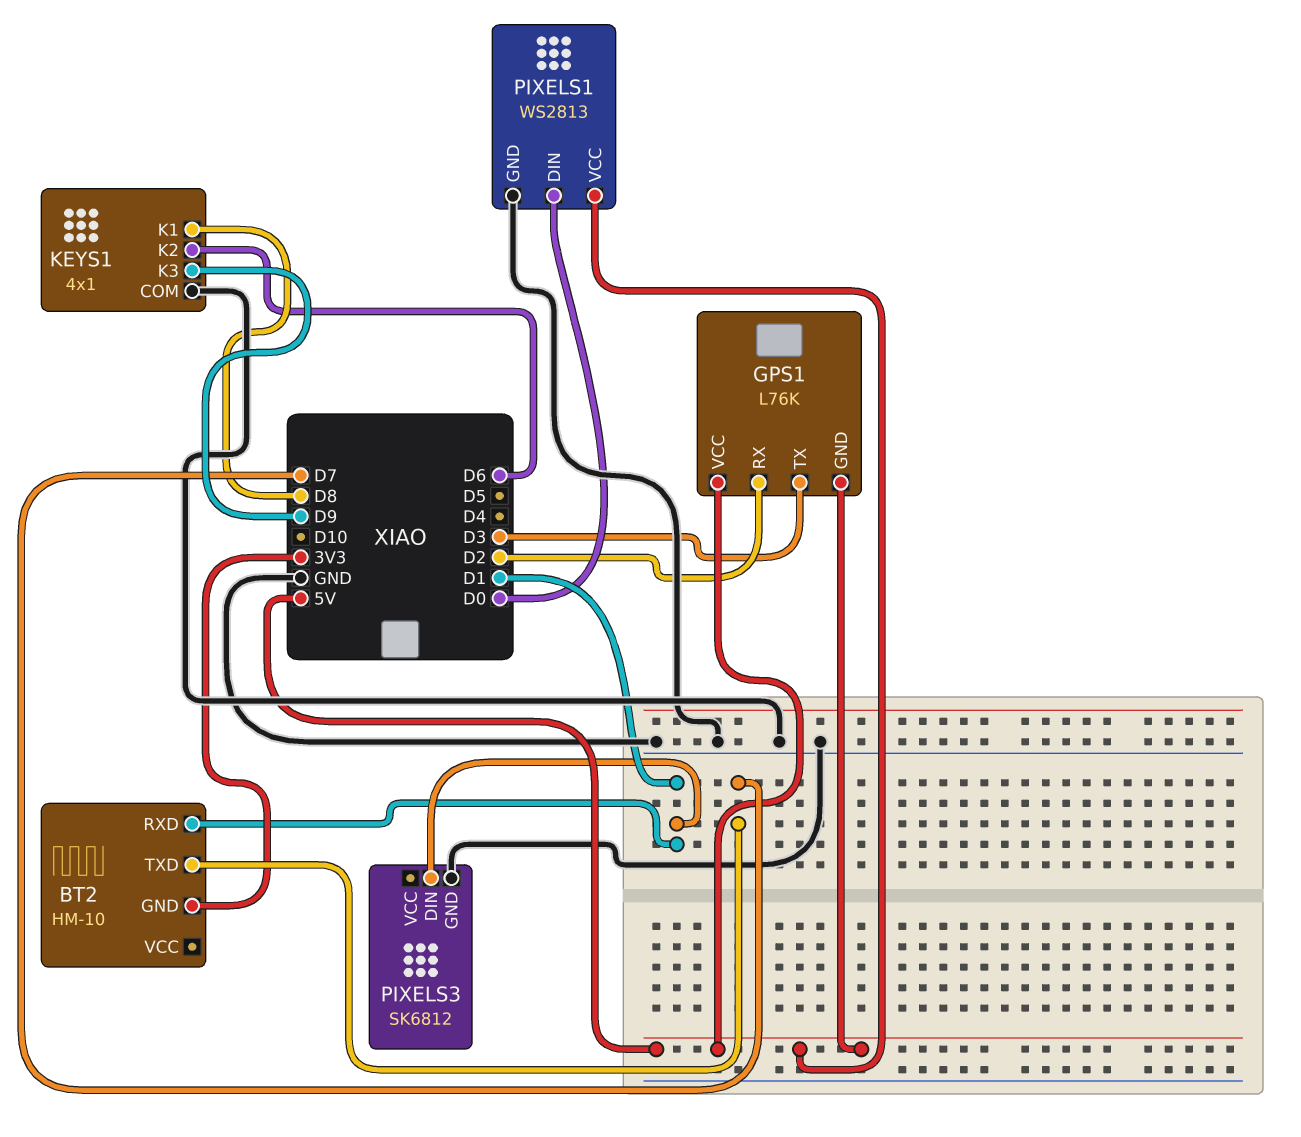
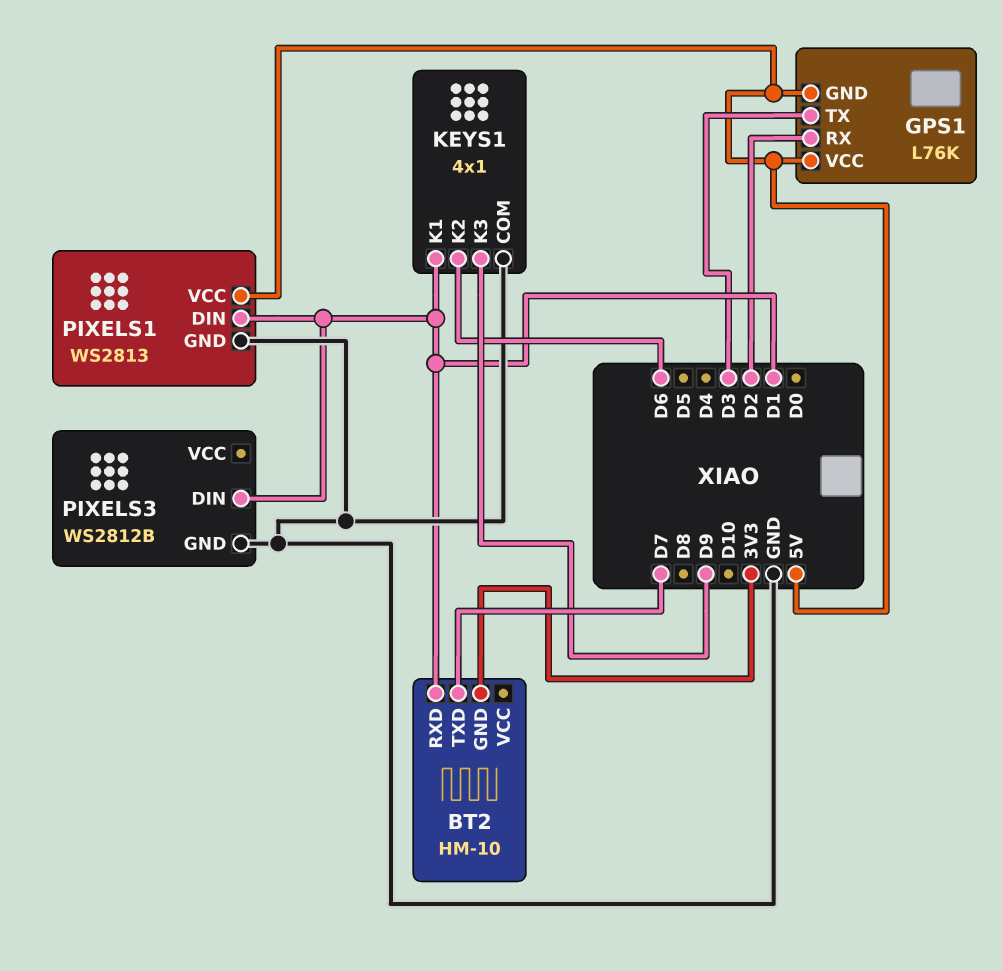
KEYS1 pin K1: D8 -> D1
PIXELS1 pin DIN: D0 -> D1
PIXELS3: SK6812 -> WS2812B

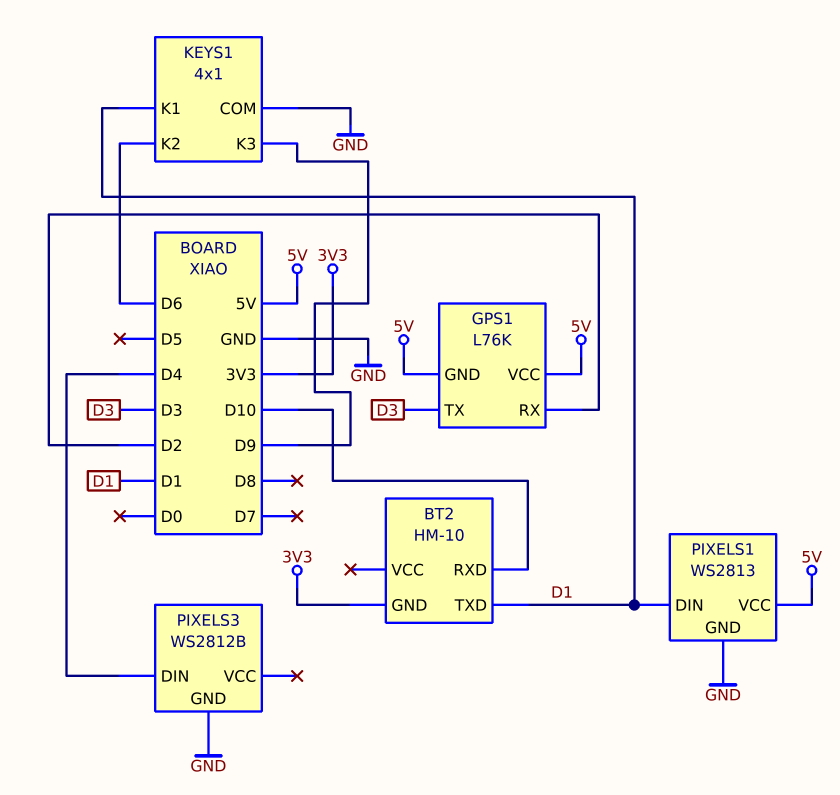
BT2 pin RXD: D1 -> D10
BT2 pin TXD: D7 -> D1
PIXELS3 pin DIN: D1 -> D4

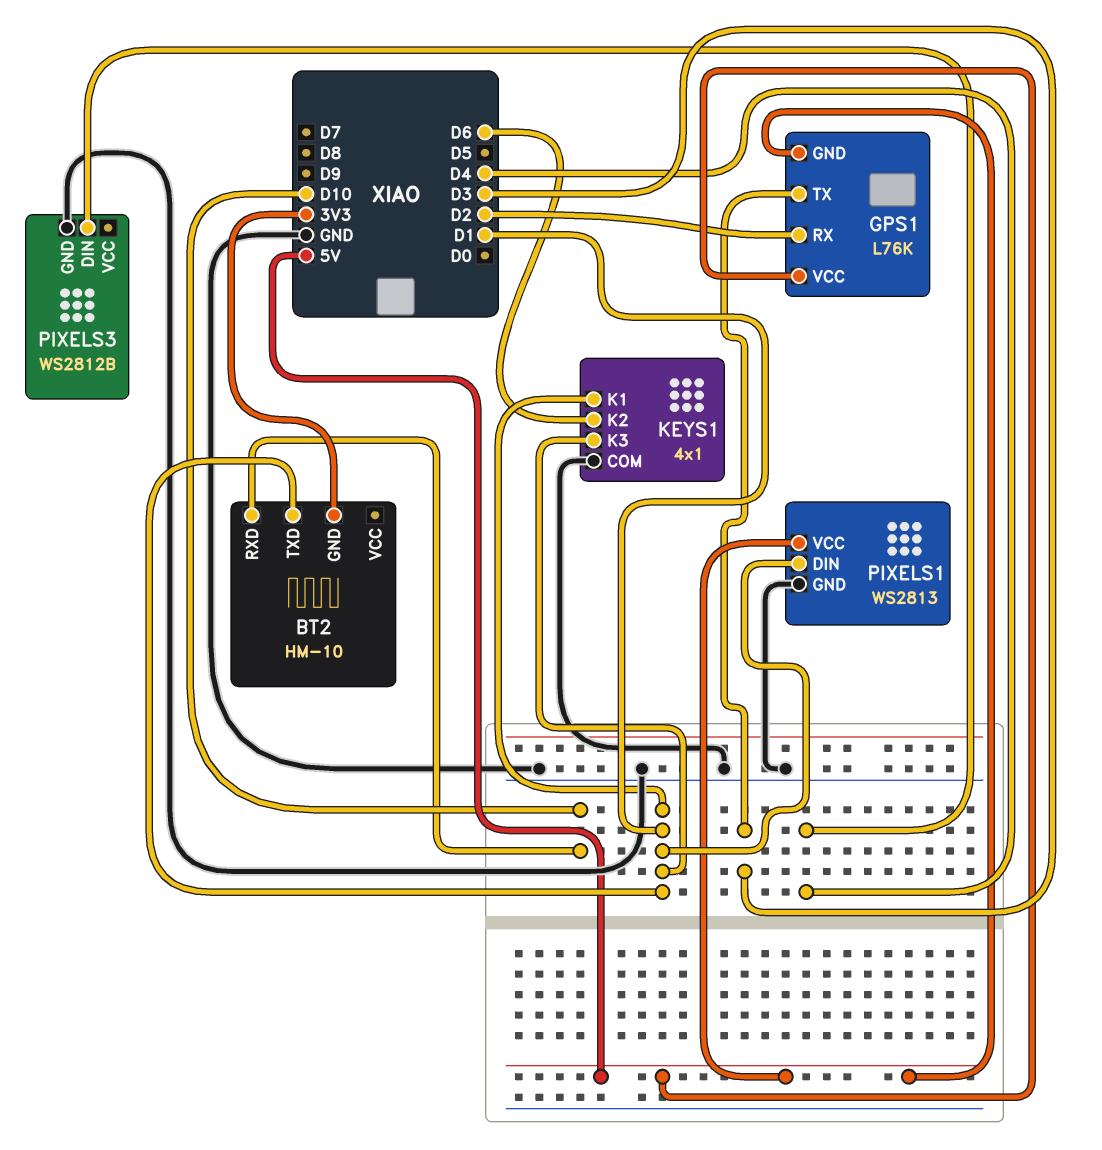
KEYS1 pin K3: D9 -> D1

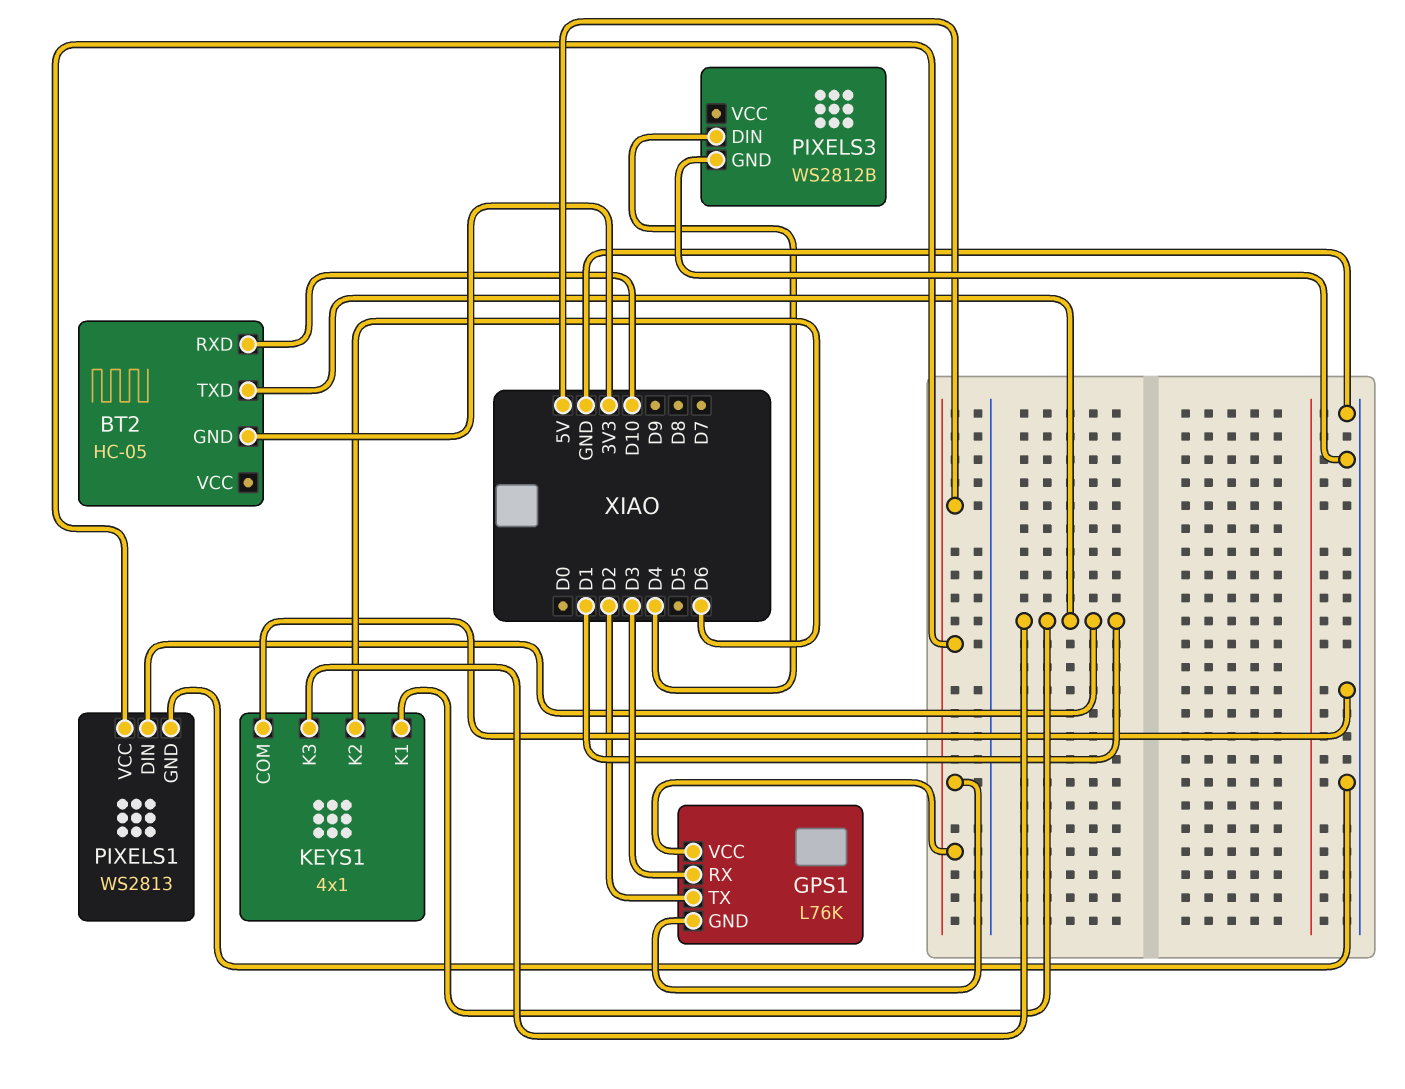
BT2: HM-10 -> HC-05
GPS1 pin RX: D2 -> D3
GPS1 pin TX: D3 -> D2

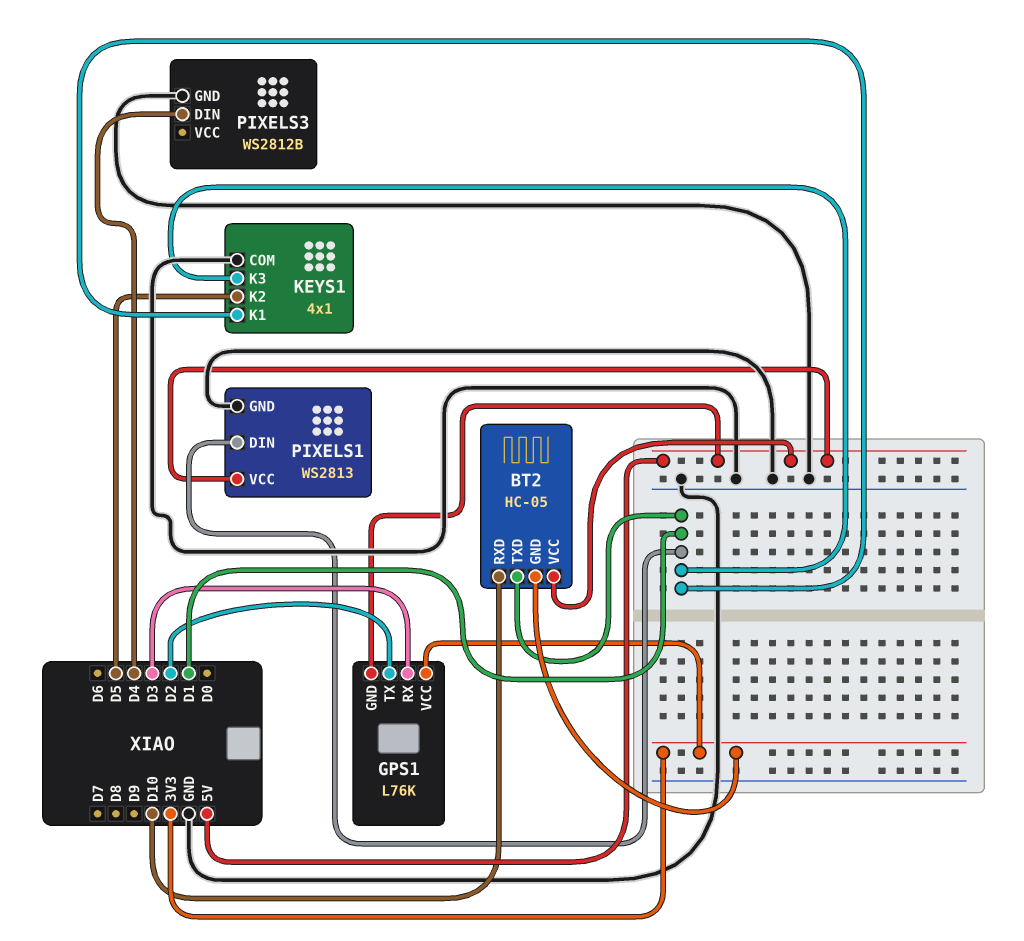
BT2 pin VCC: none -> 5V
GPS1 pin VCC: 5V -> 3V3
KEYS1 pin K2: D6 -> D5

